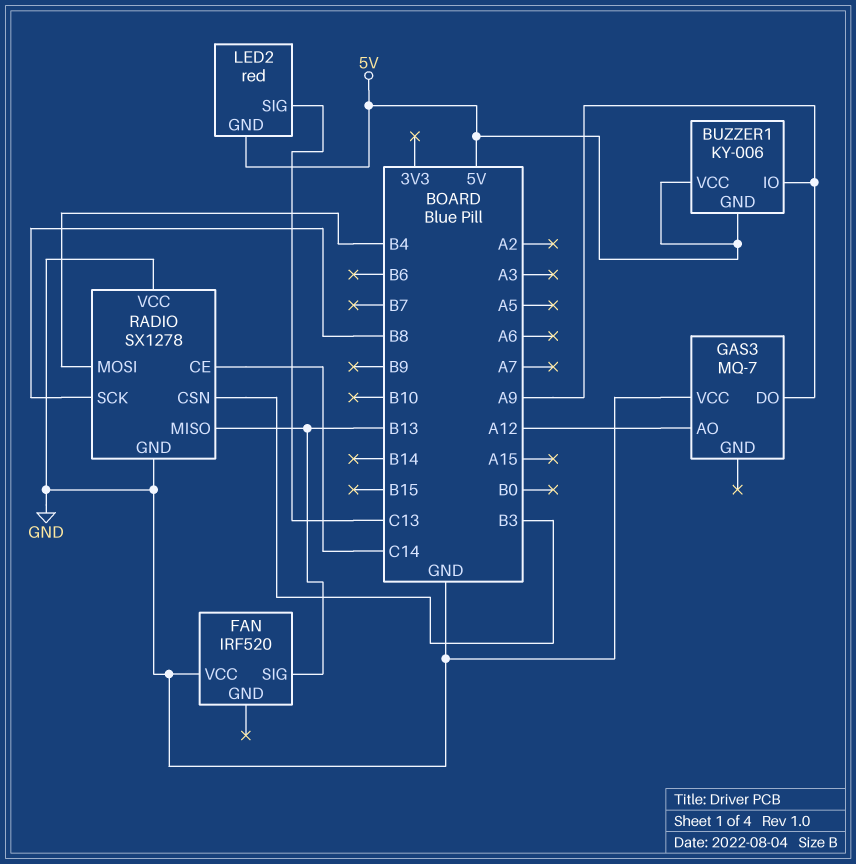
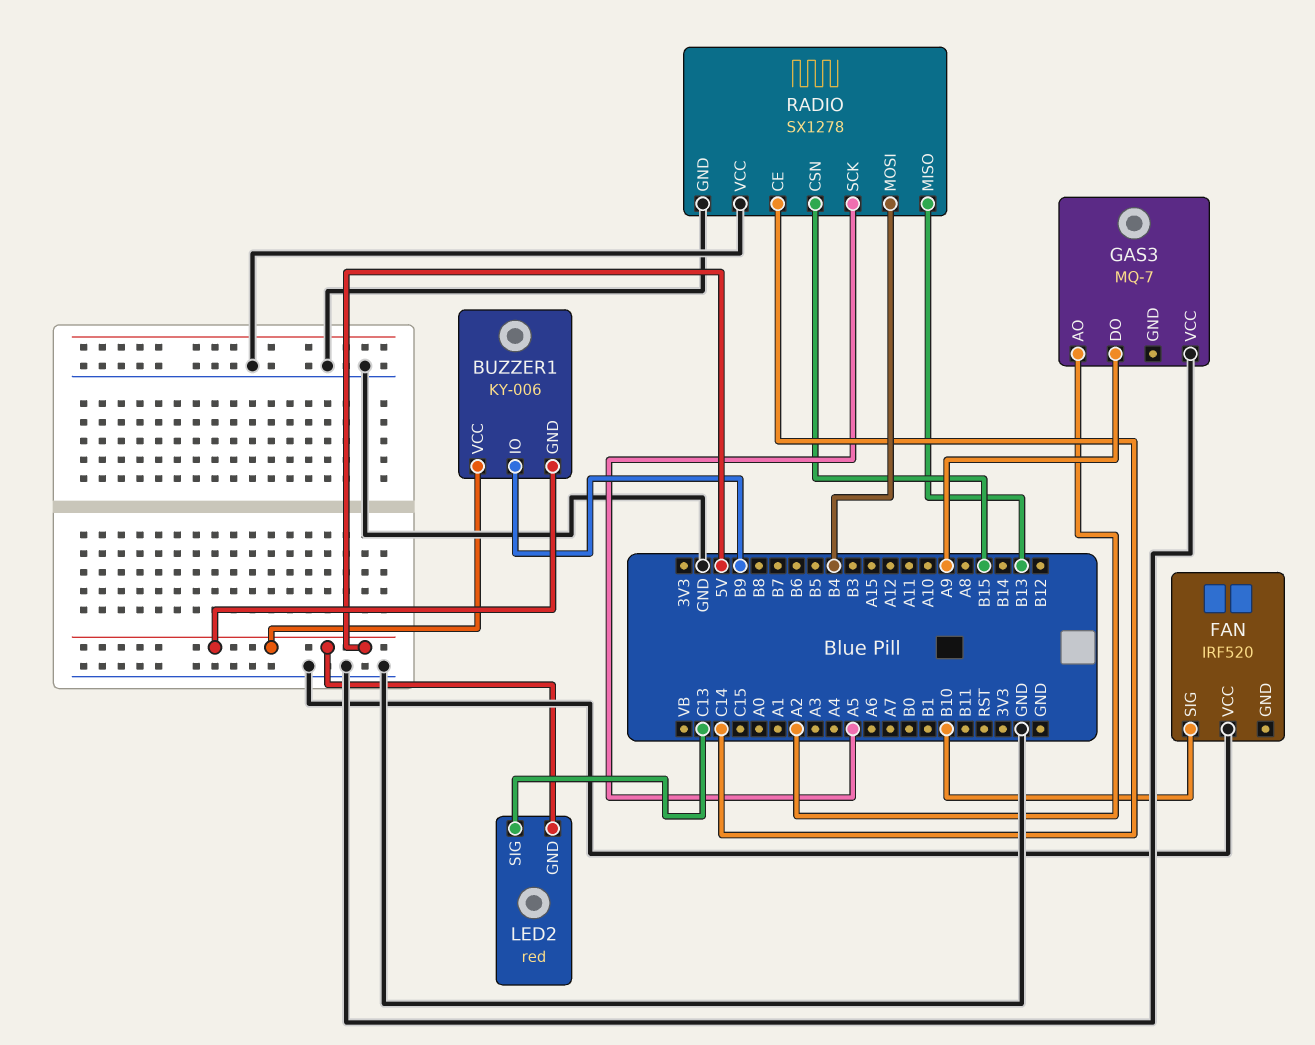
BUZZER1 pin IO: A9 -> B9
FAN pin SIG: B13 -> B10
GAS3 pin AO: A12 -> A2
RADIO pin CSN: B3 -> B15
RADIO pin SCK: B8 -> A5

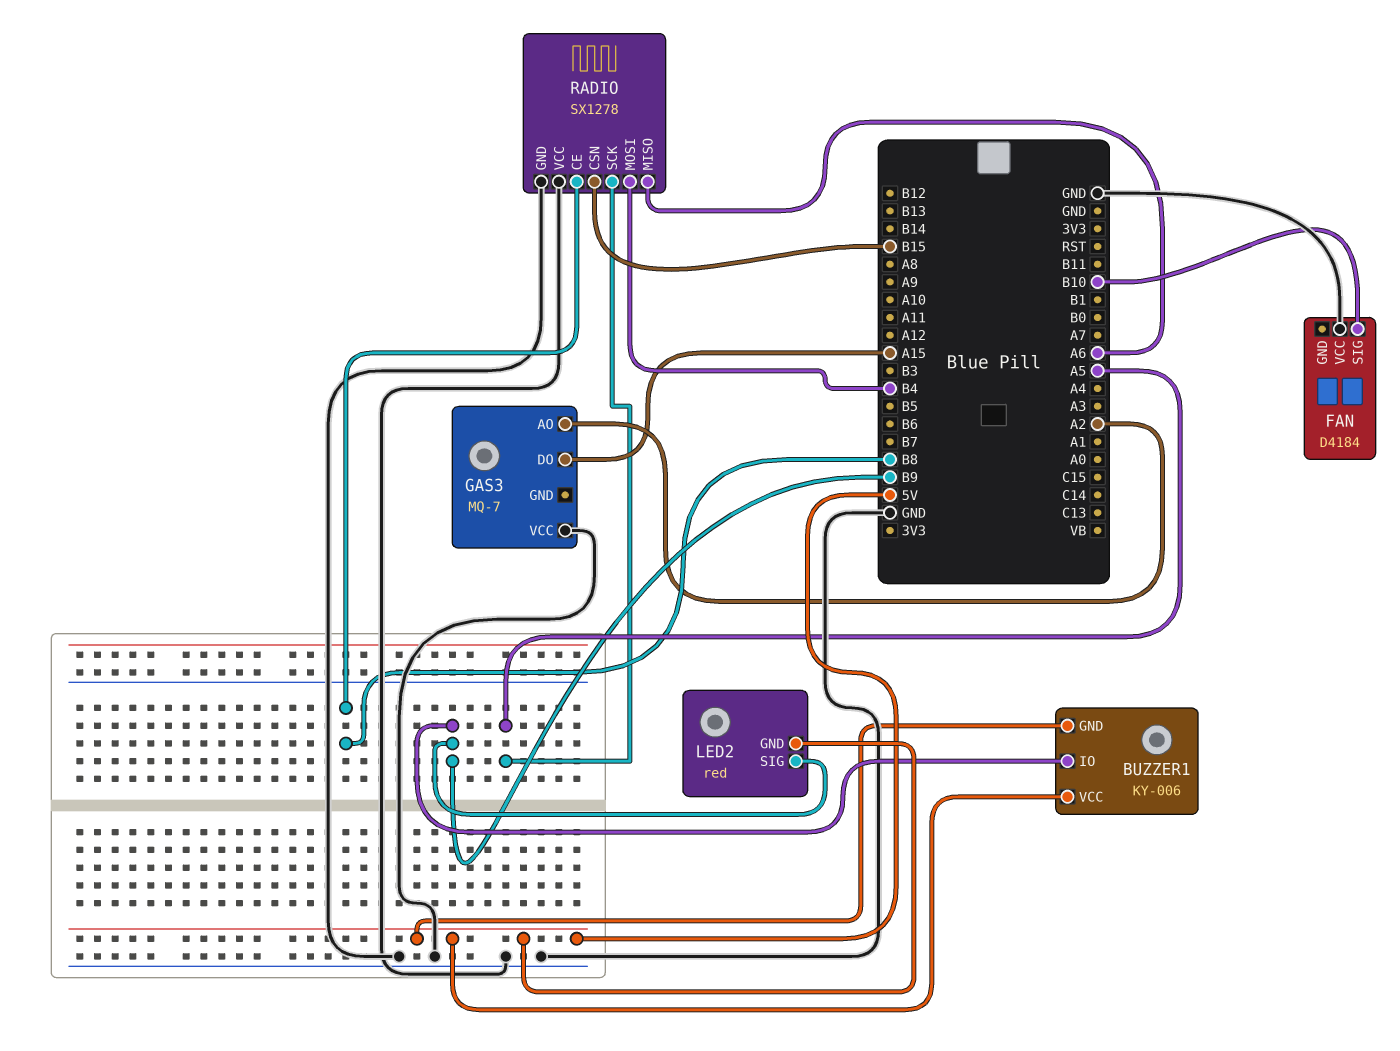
FAN: IRF520 -> D4184
GAS3 pin DO: A9 -> A15
LED2 pin SIG: C13 -> B9
RADIO pin CE: C14 -> B8
RADIO pin MISO: B13 -> A6

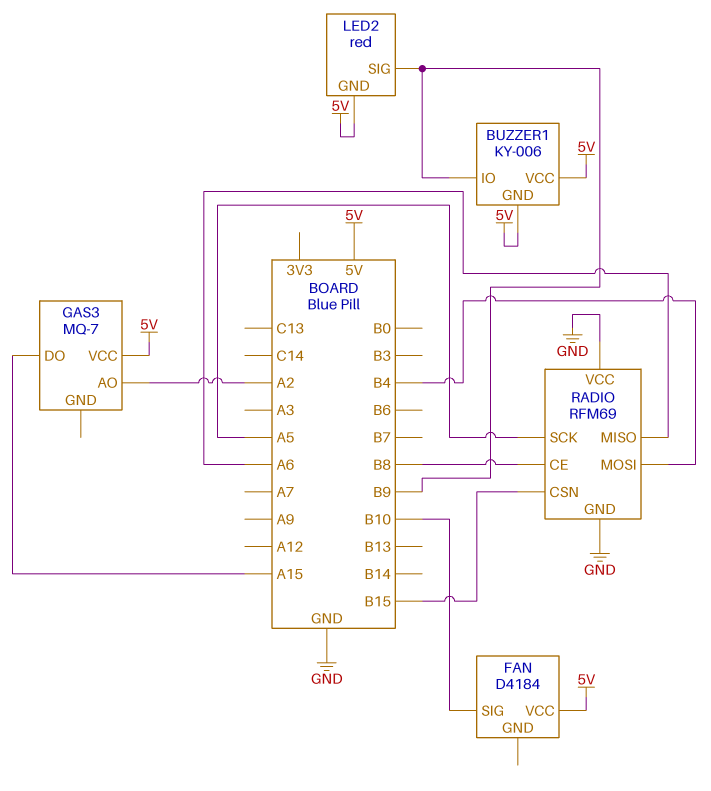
FAN pin VCC: GND -> 5V
GAS3 pin VCC: GND -> 5V
RADIO: SX1278 -> RFM69

